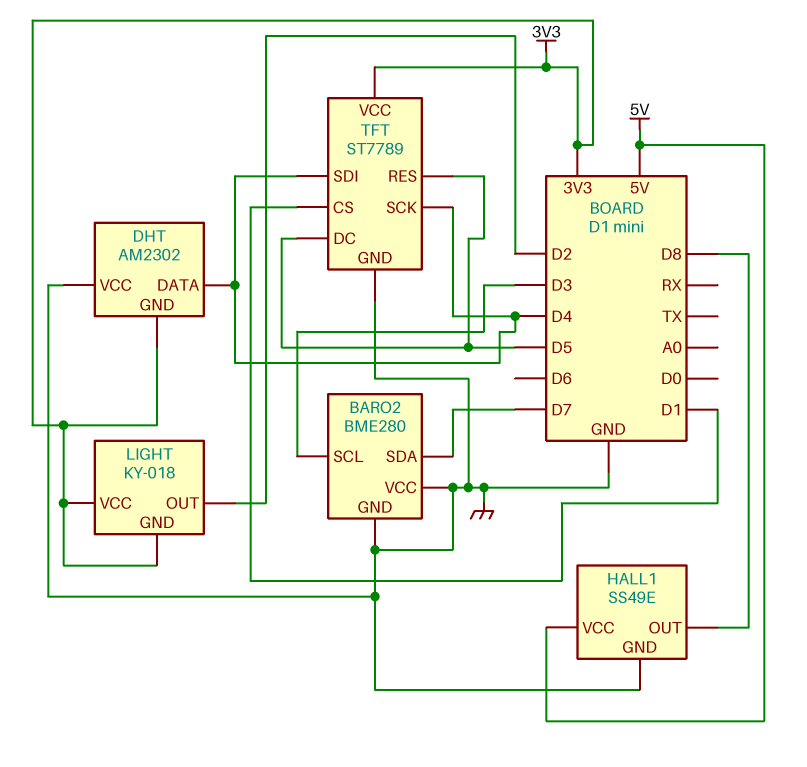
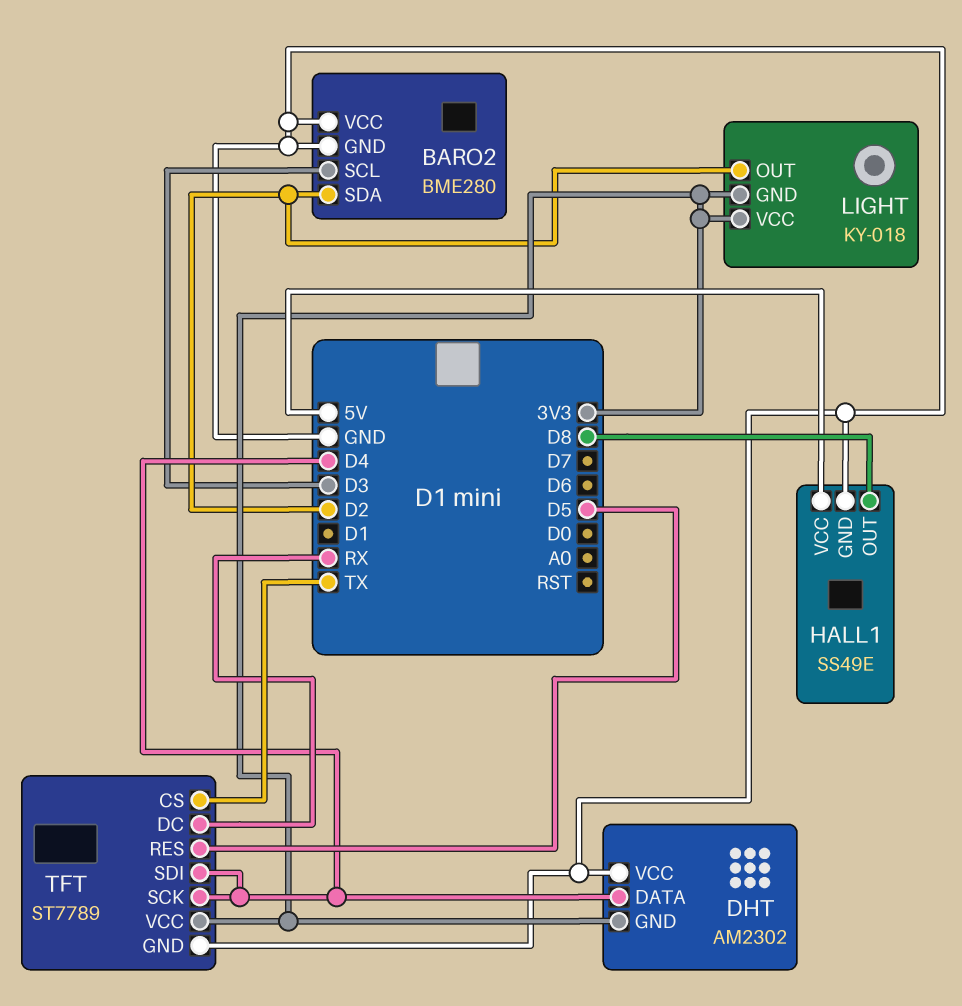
BARO2 pin SDA: D7 -> D2
TFT pin CS: D1 -> TX
TFT pin DC: D5 -> RX

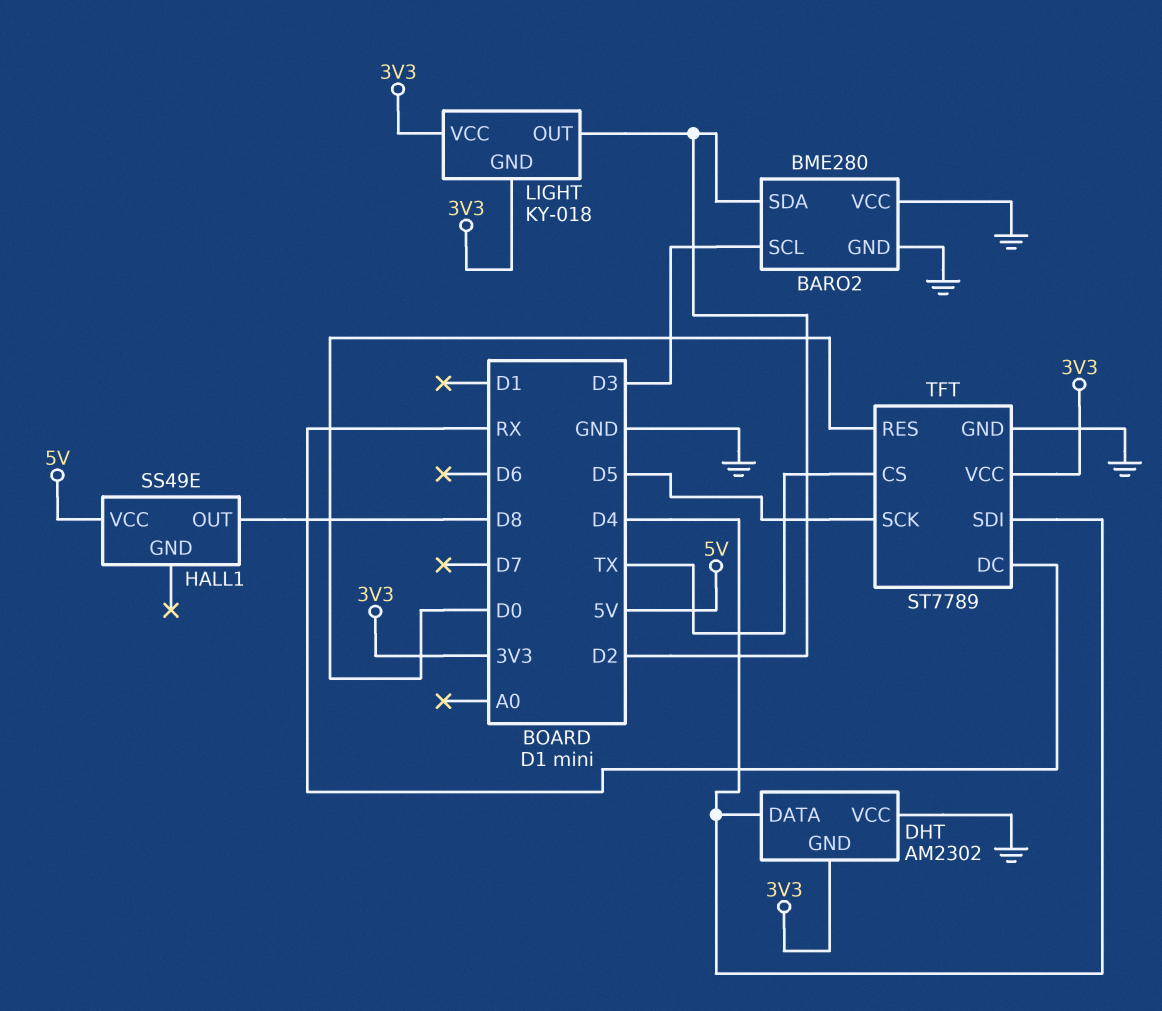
HALL1 pin GND: GND -> none
TFT pin RES: D5 -> D0
TFT pin SCK: D4 -> D5

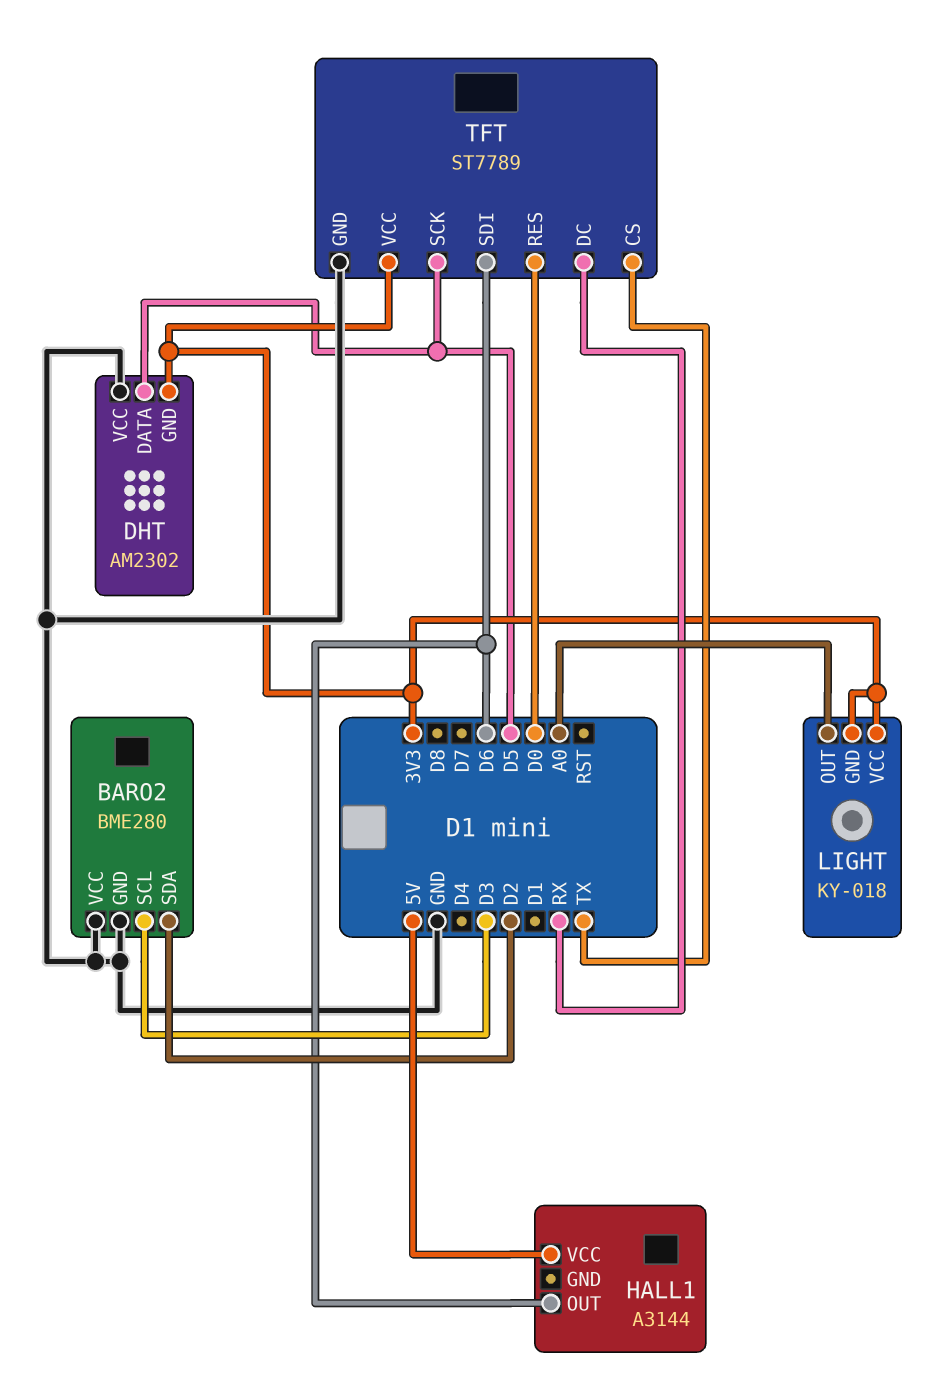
DHT pin DATA: D4 -> D5
HALL1: SS49E -> A3144
HALL1 pin OUT: D8 -> D6
LIGHT pin OUT: D2 -> A0
TFT pin SDI: D4 -> D6

